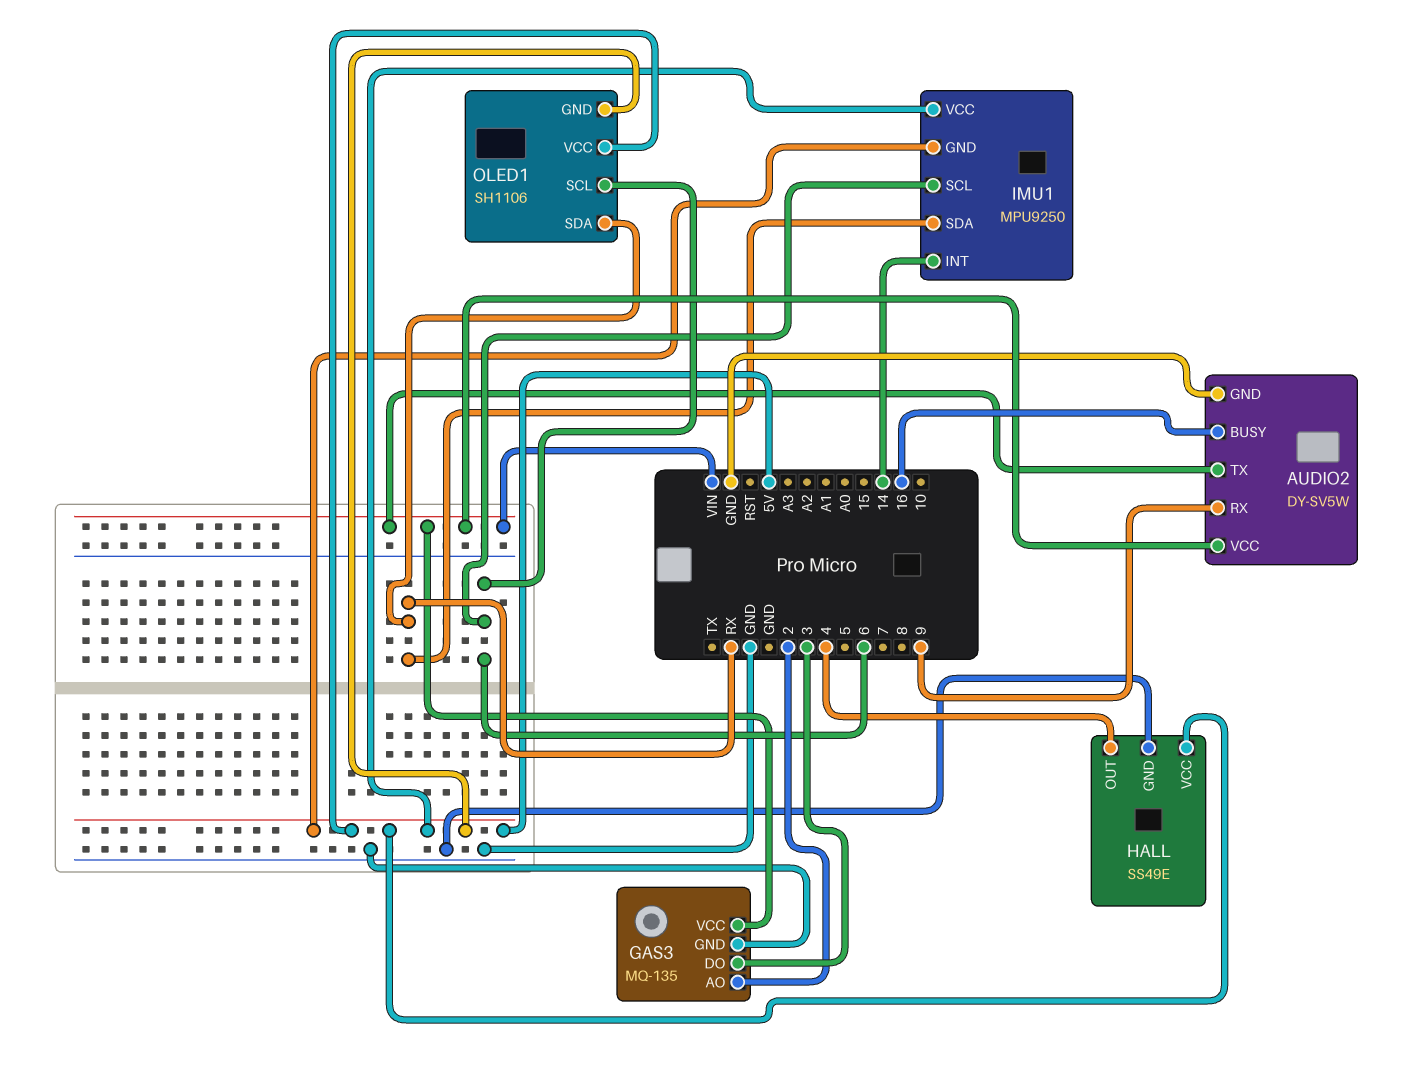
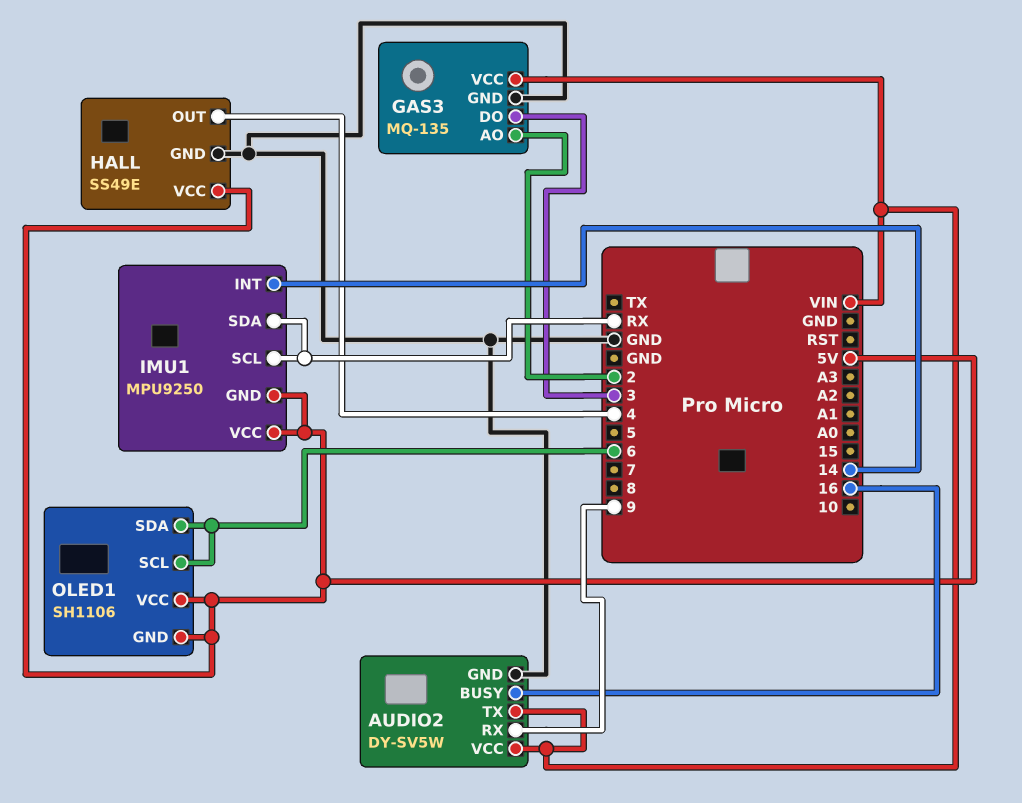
IMU1 pin SCL: 6 -> RX
OLED1 pin SDA: RX -> 6

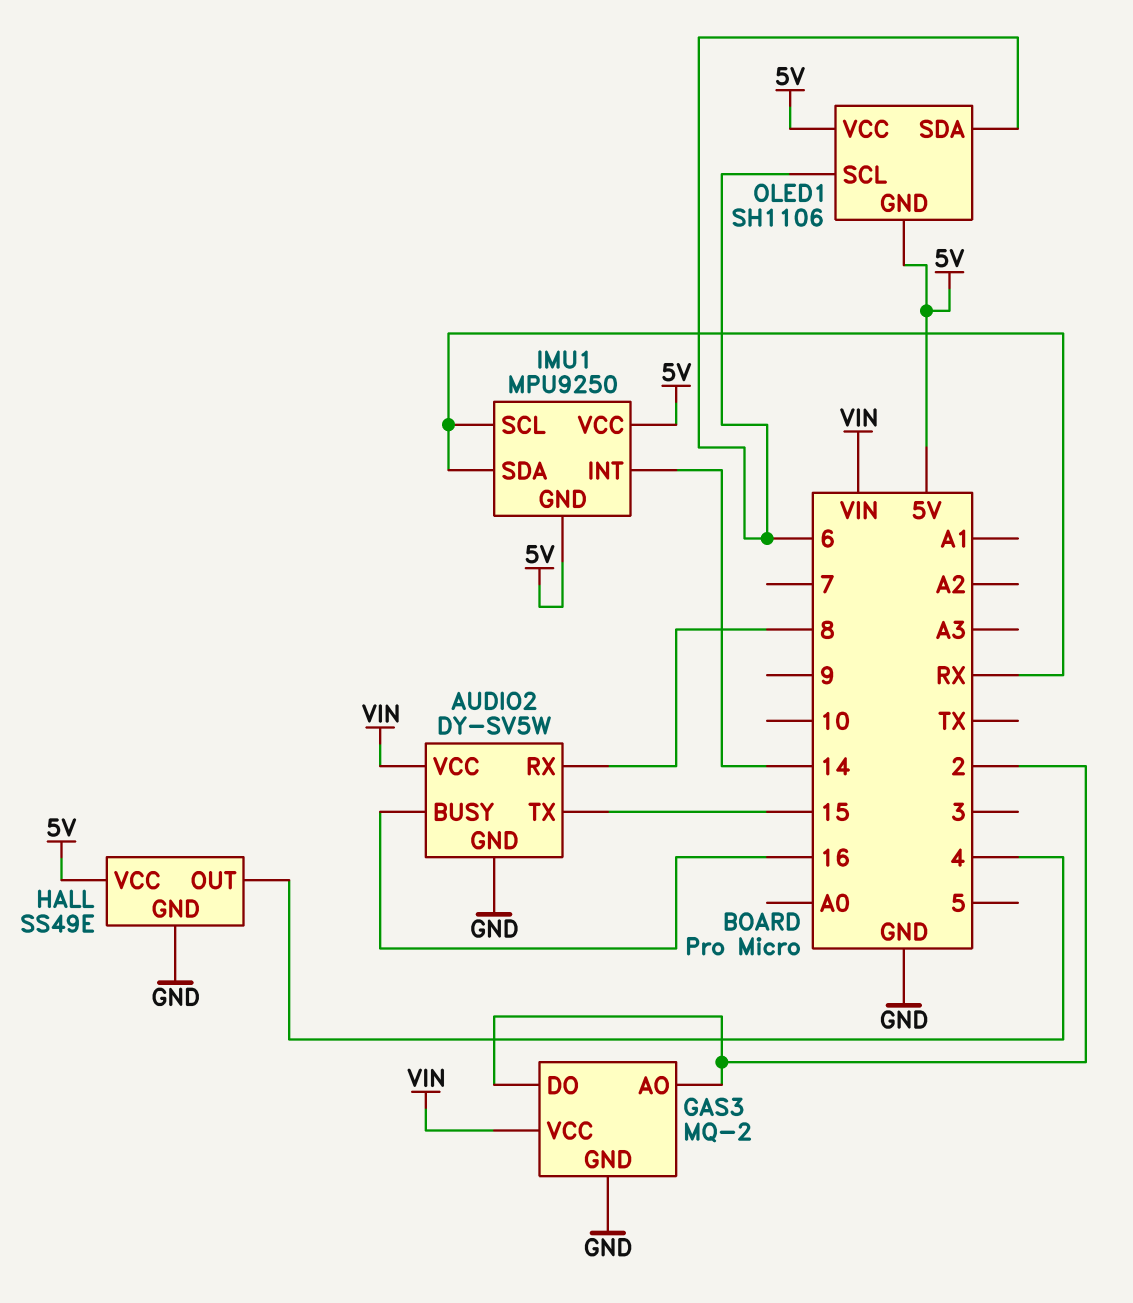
AUDIO2 pin RX: 9 -> 8
AUDIO2 pin TX: VIN -> 15
GAS3: MQ-135 -> MQ-2
GAS3 pin DO: 3 -> 2

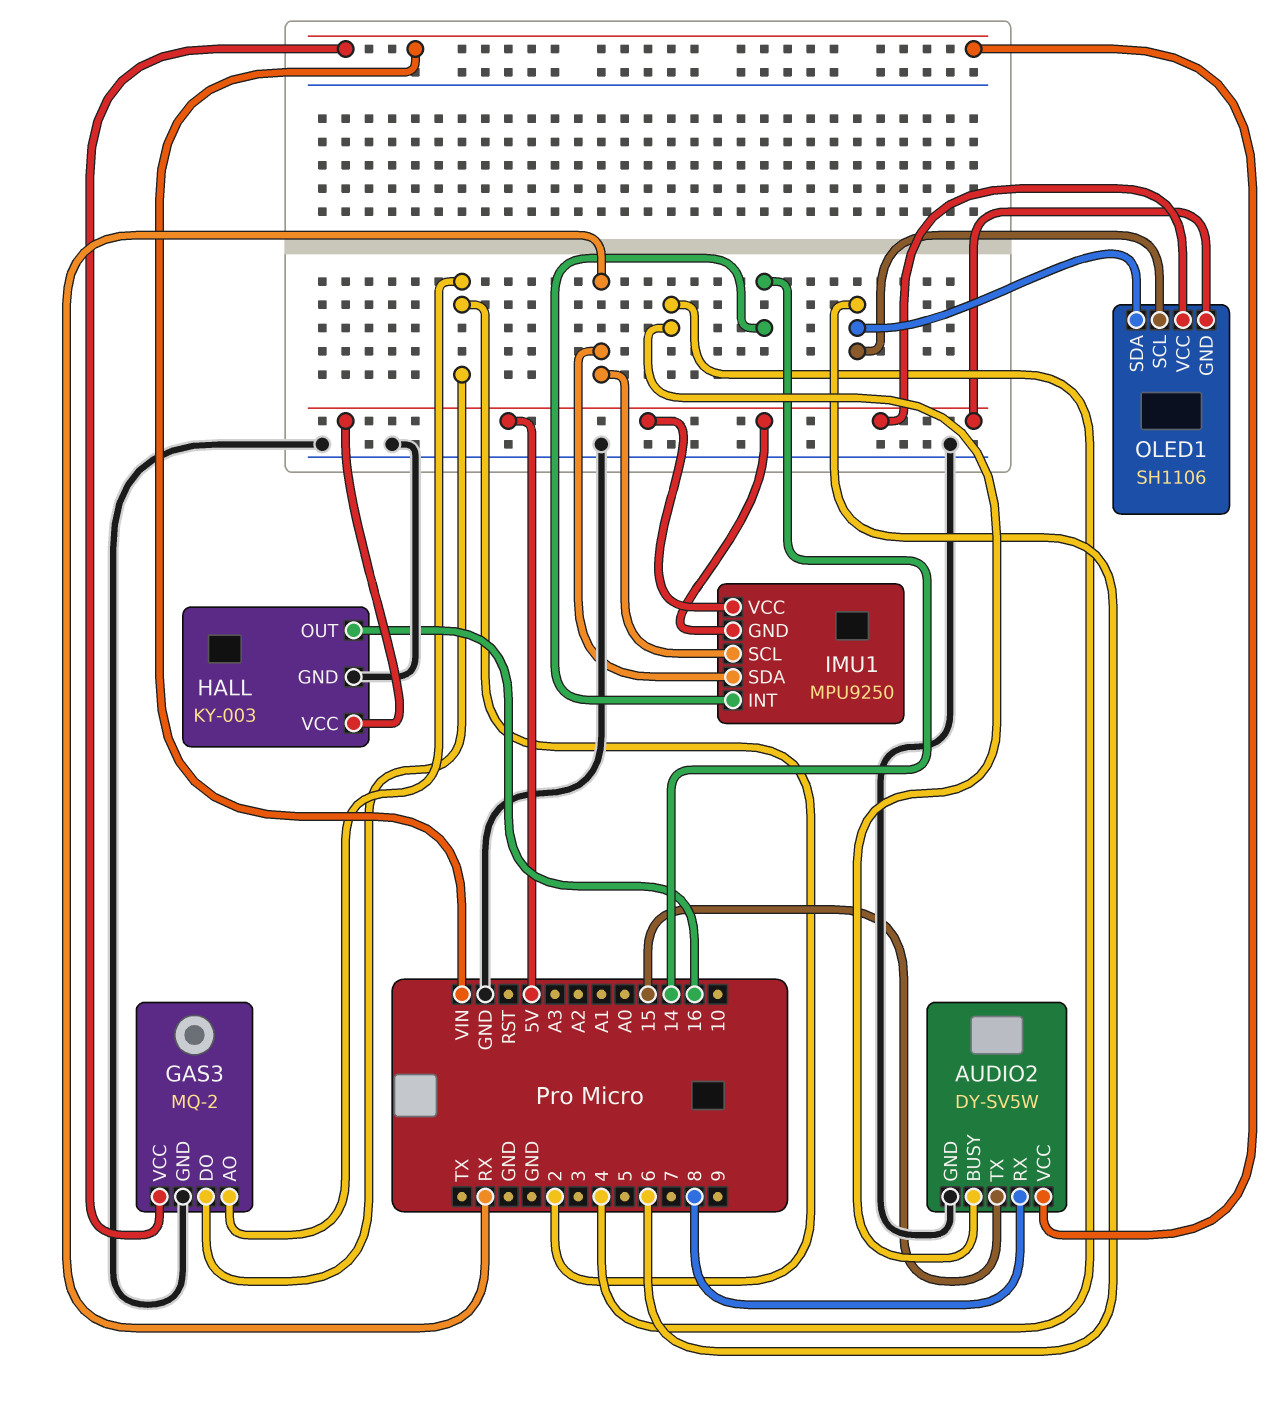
AUDIO2 pin BUSY: 16 -> 4
HALL: SS49E -> KY-003
HALL pin OUT: 4 -> 16

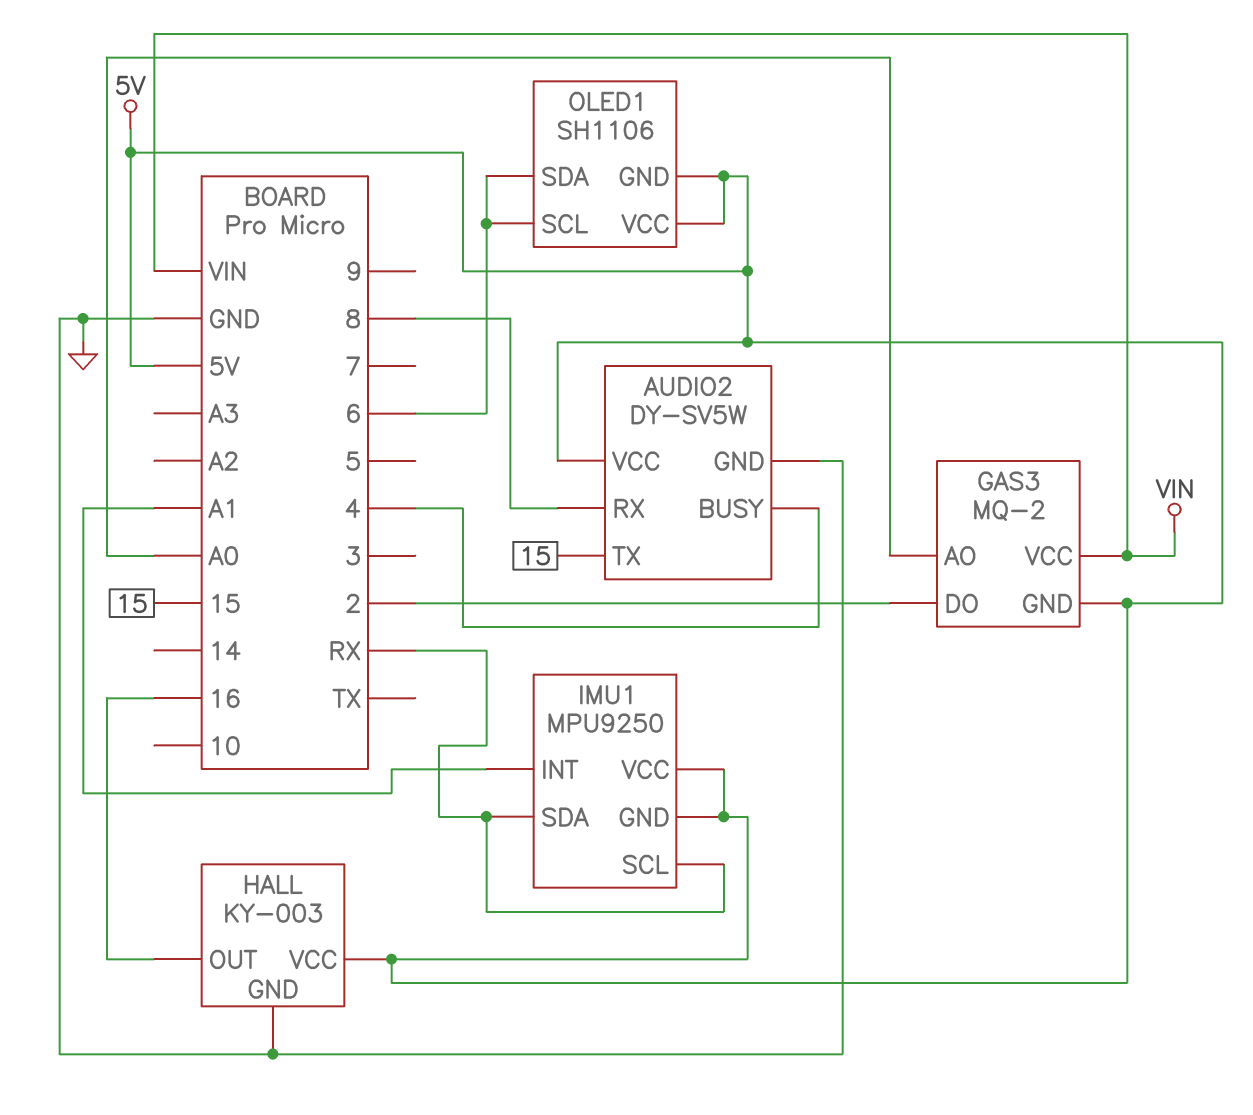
AUDIO2 pin VCC: VIN -> 5V
GAS3 pin AO: 2 -> A0
GAS3 pin GND: GND -> 5V
IMU1 pin INT: 14 -> A1

